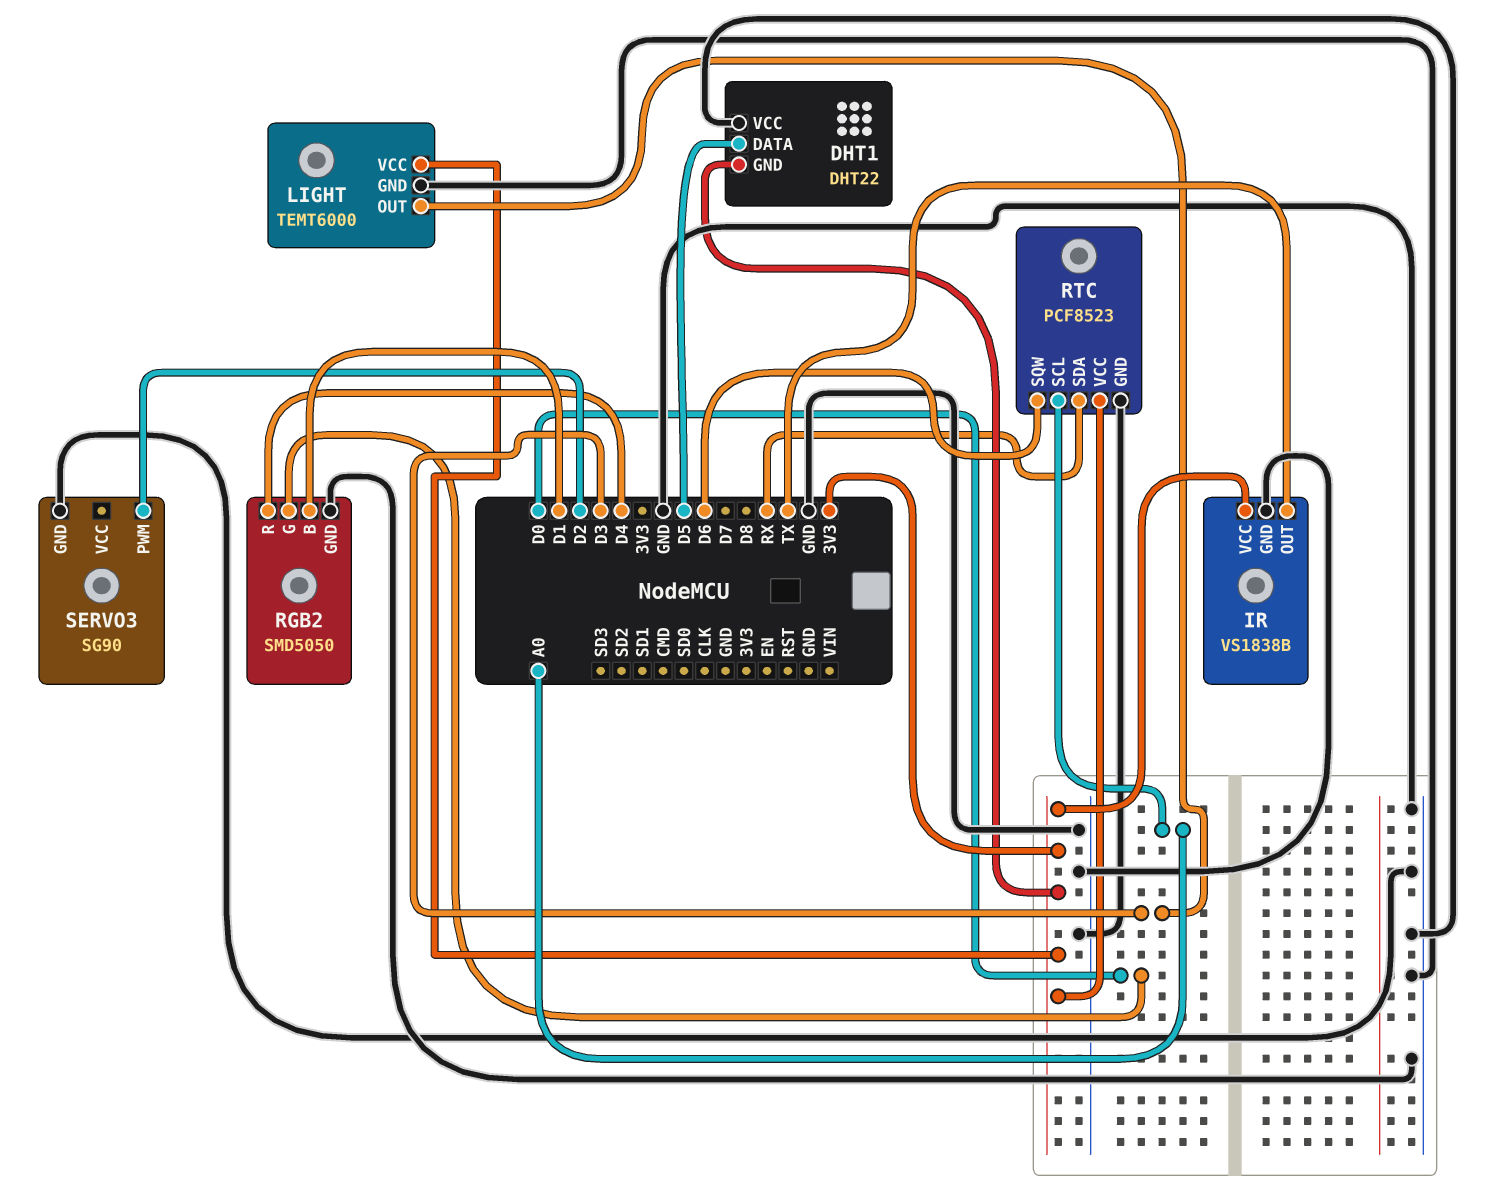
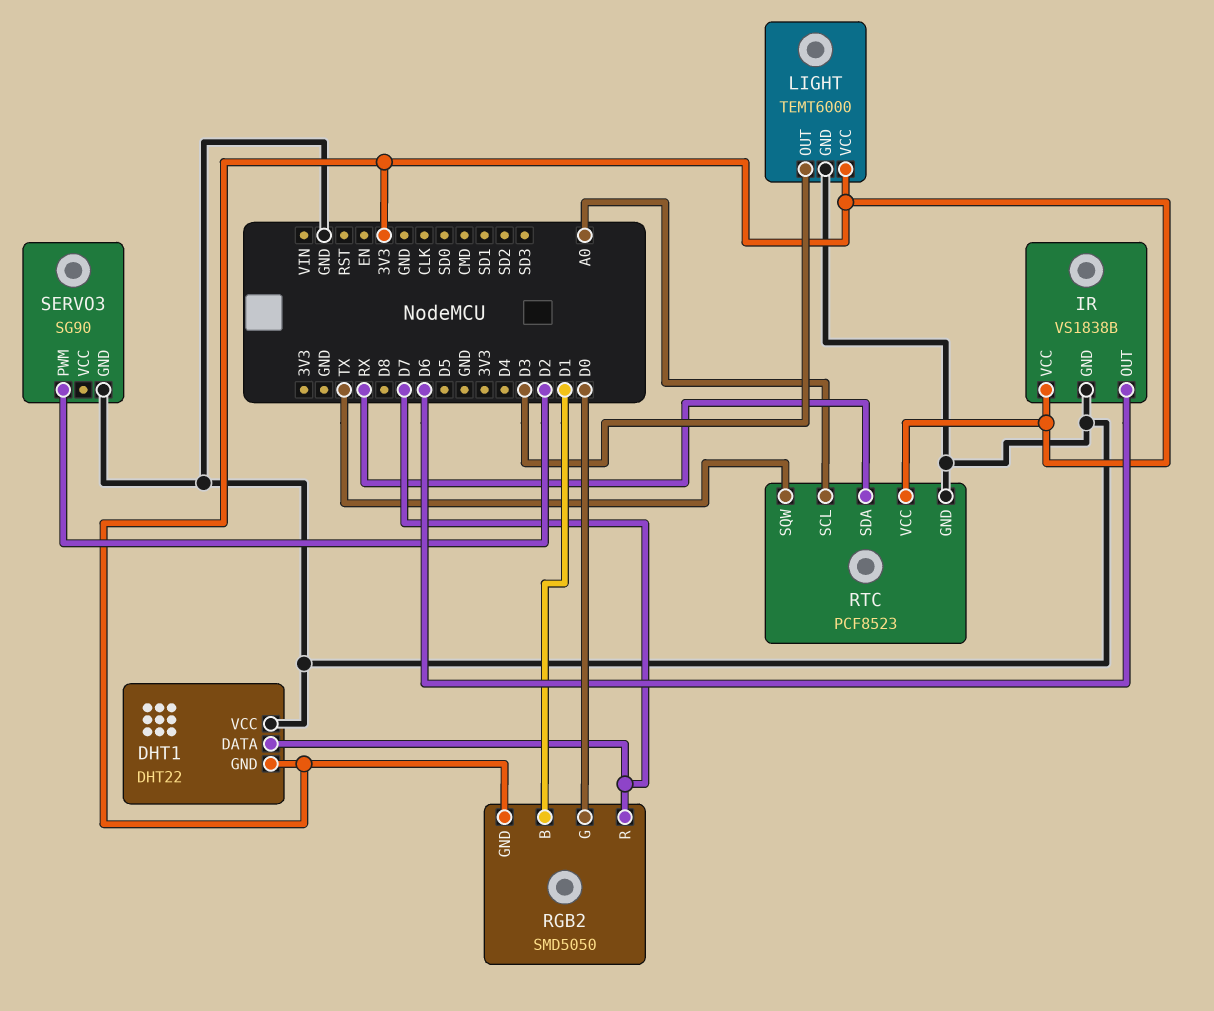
DHT1 pin DATA: D5 -> D7
IR pin OUT: TX -> D6
RGB2 pin GND: GND -> 3V3
RGB2 pin R: D4 -> D7
RTC pin SQW: D6 -> TX

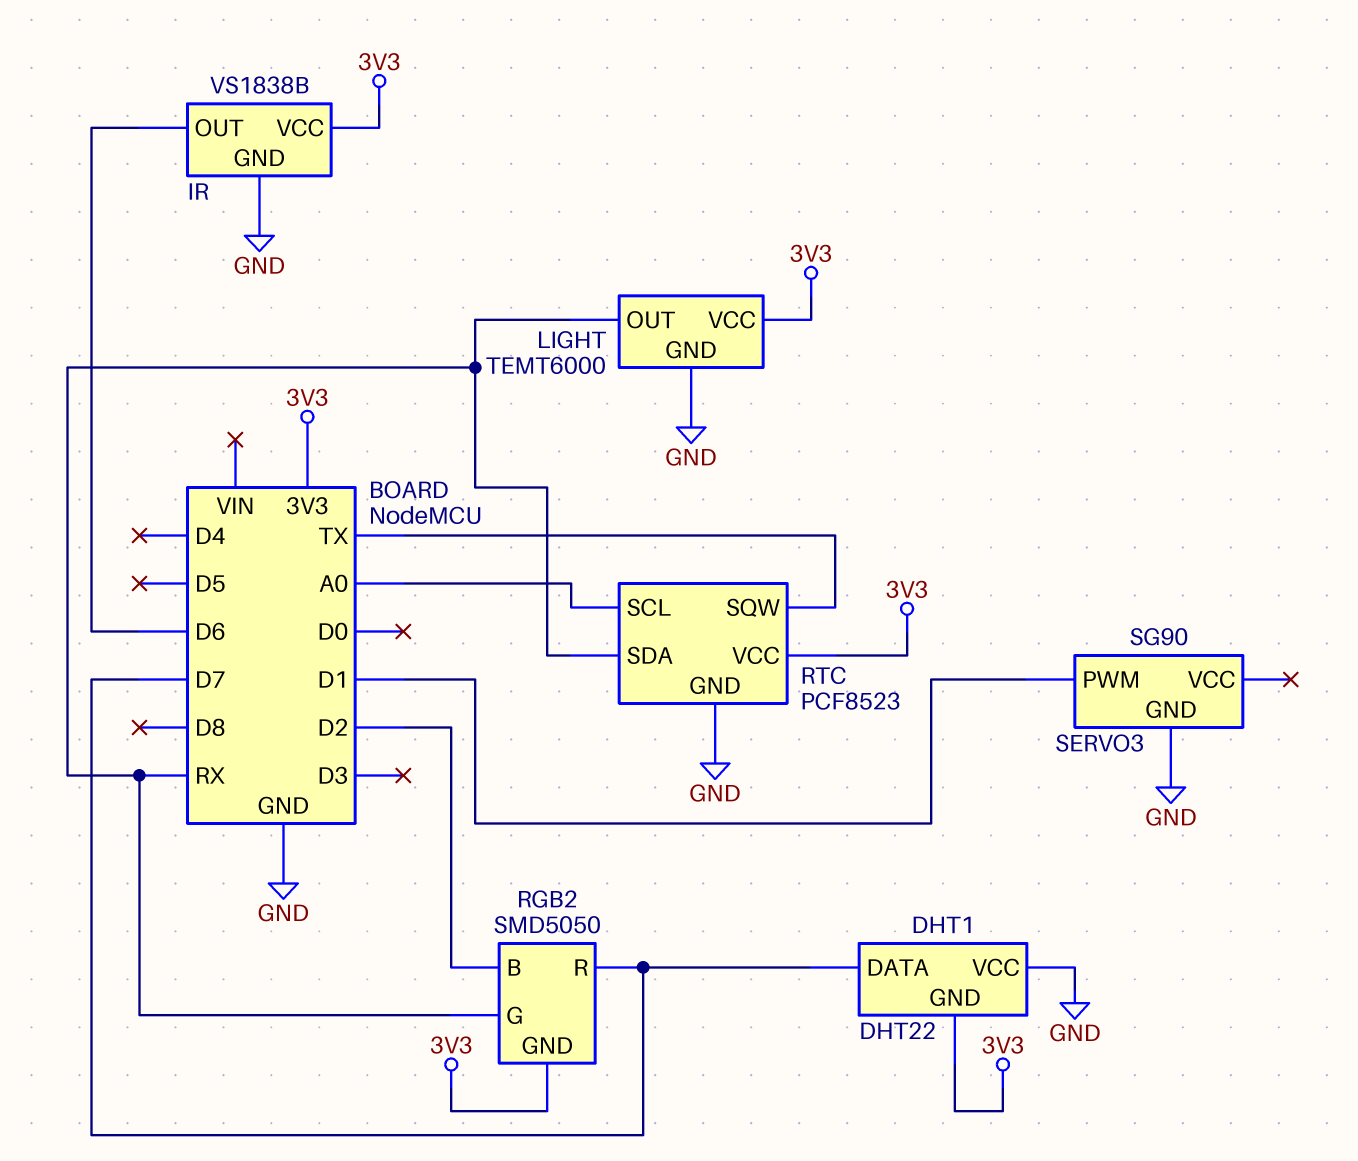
LIGHT pin OUT: D3 -> RX
RGB2 pin B: D1 -> D2
RGB2 pin G: D0 -> RX
SERVO3 pin PWM: D2 -> D1

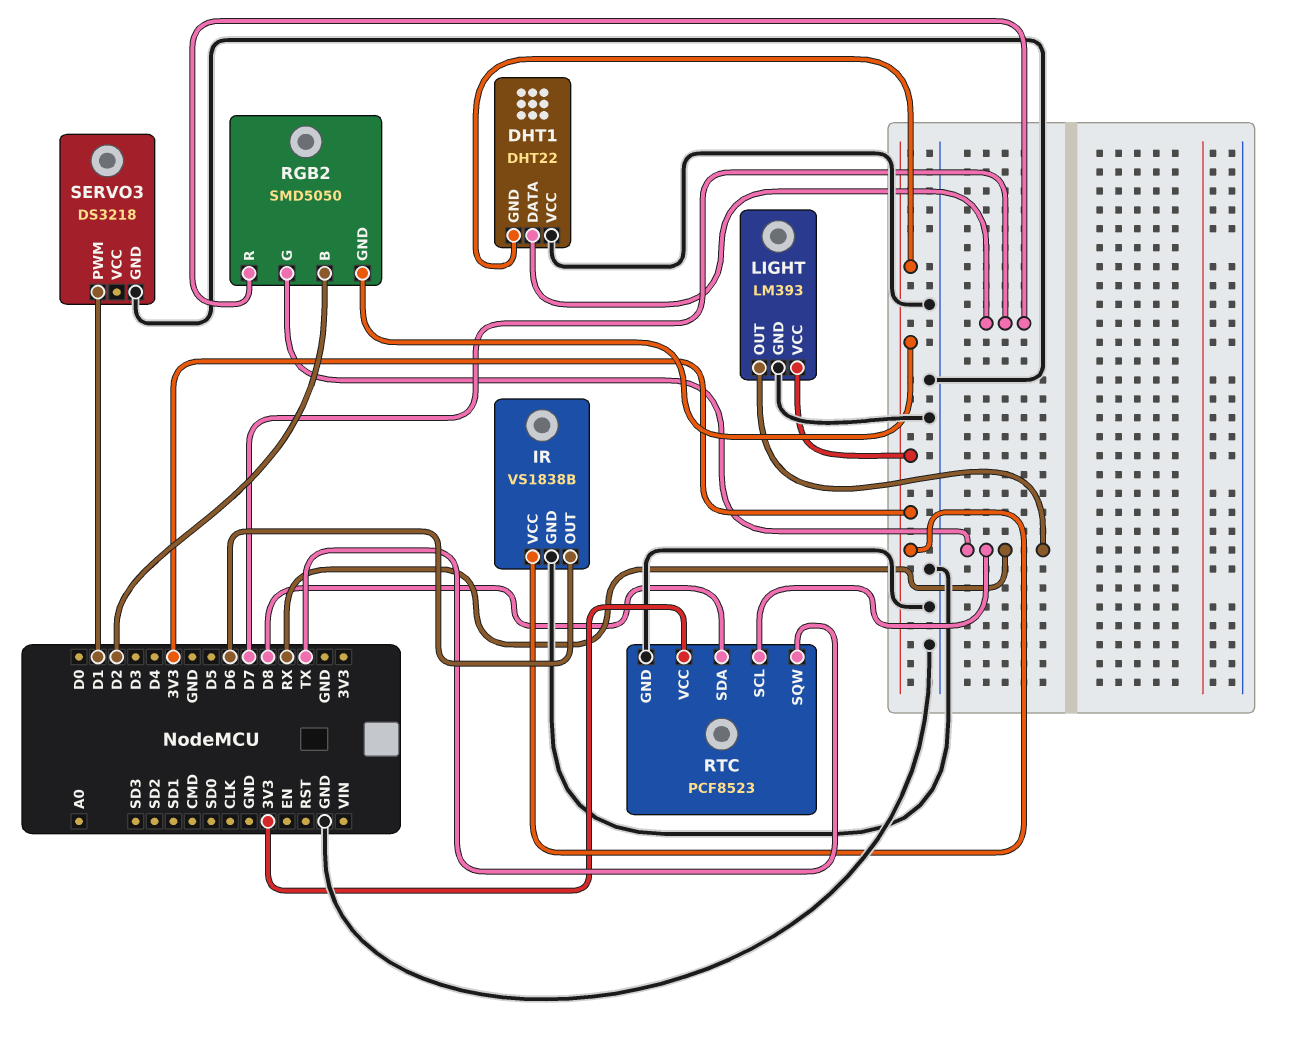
LIGHT: TEMT6000 -> LM393
RTC pin SCL: A0 -> RX
RTC pin SDA: RX -> D8
SERVO3: SG90 -> DS3218

